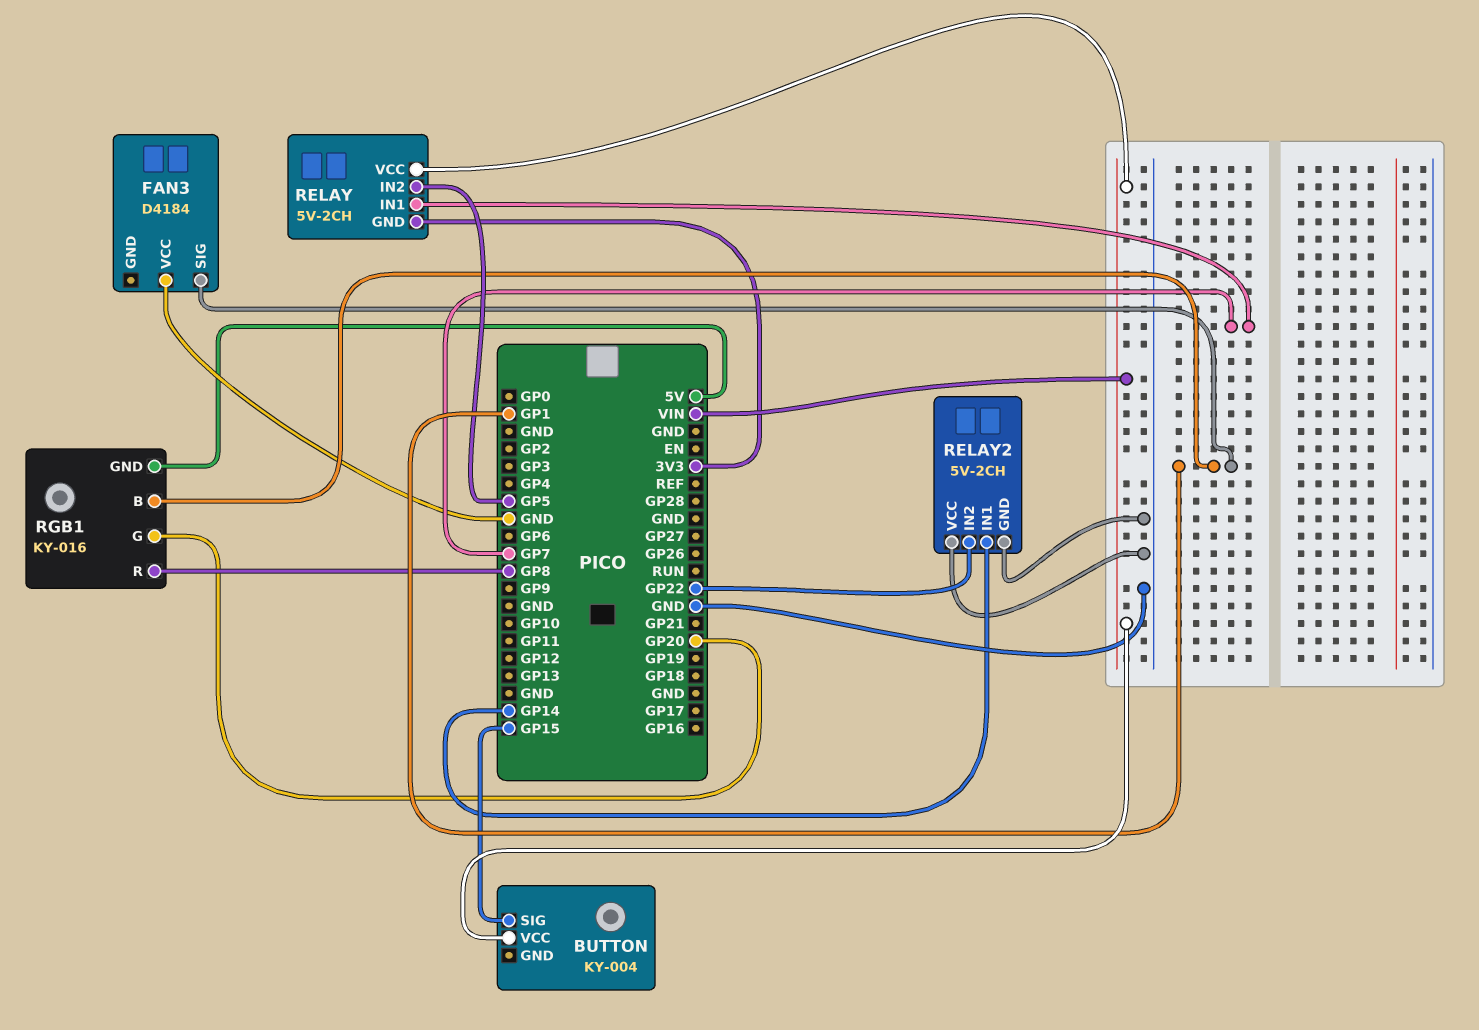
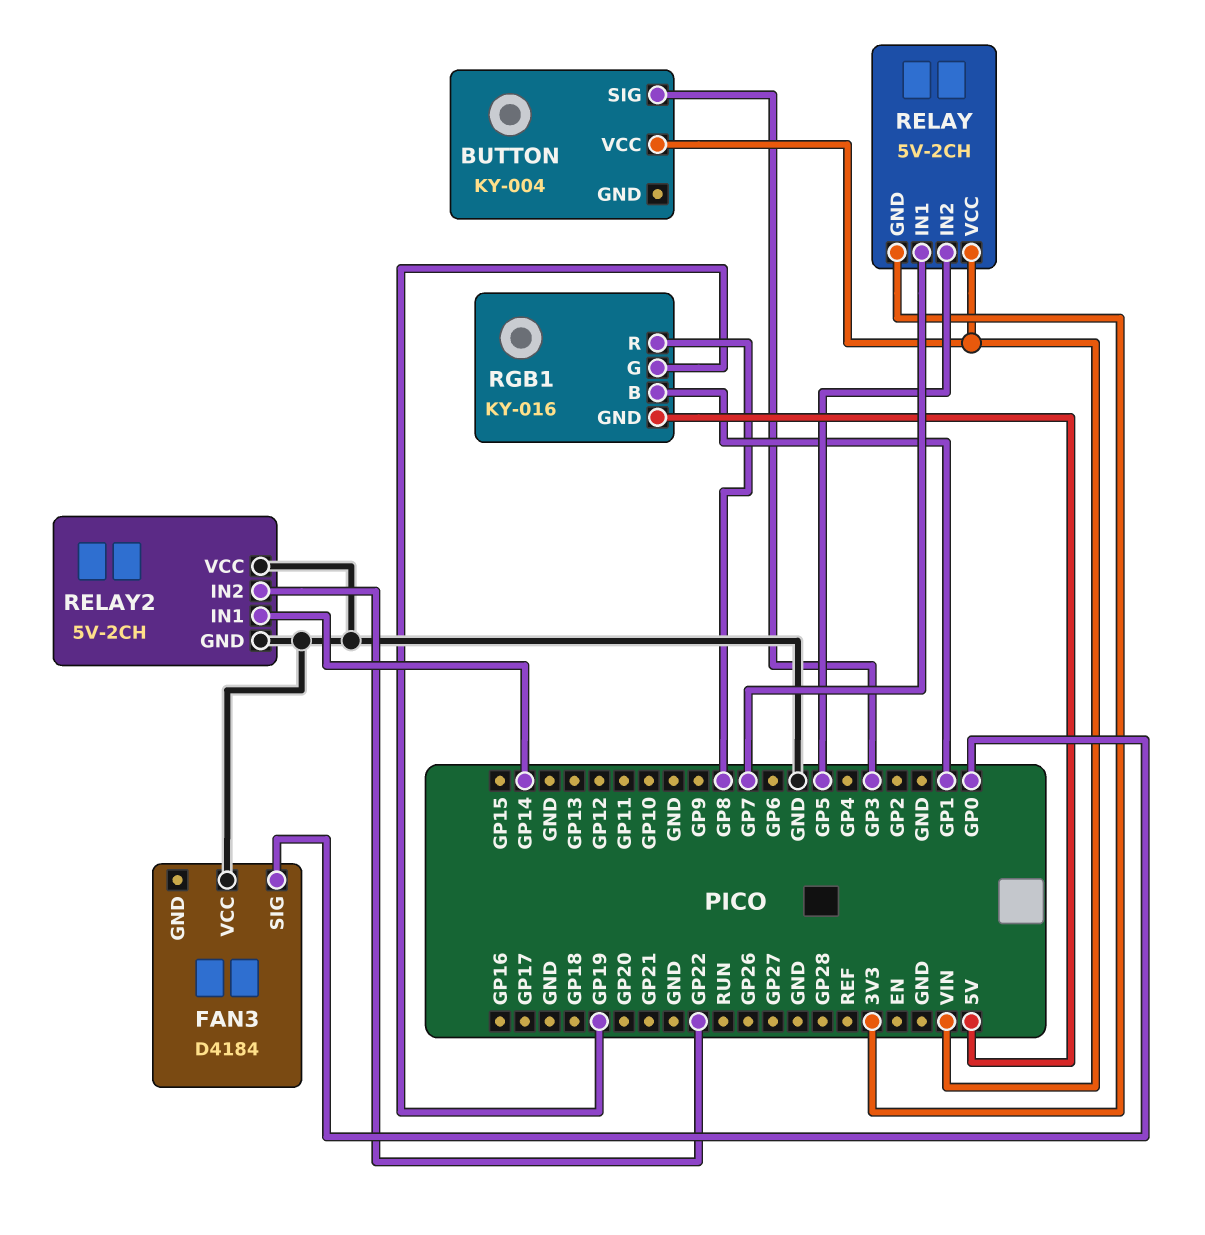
BUTTON pin SIG: GP15 -> GP3
FAN3 pin SIG: GP1 -> GP0
RGB1 pin G: GP20 -> GP19

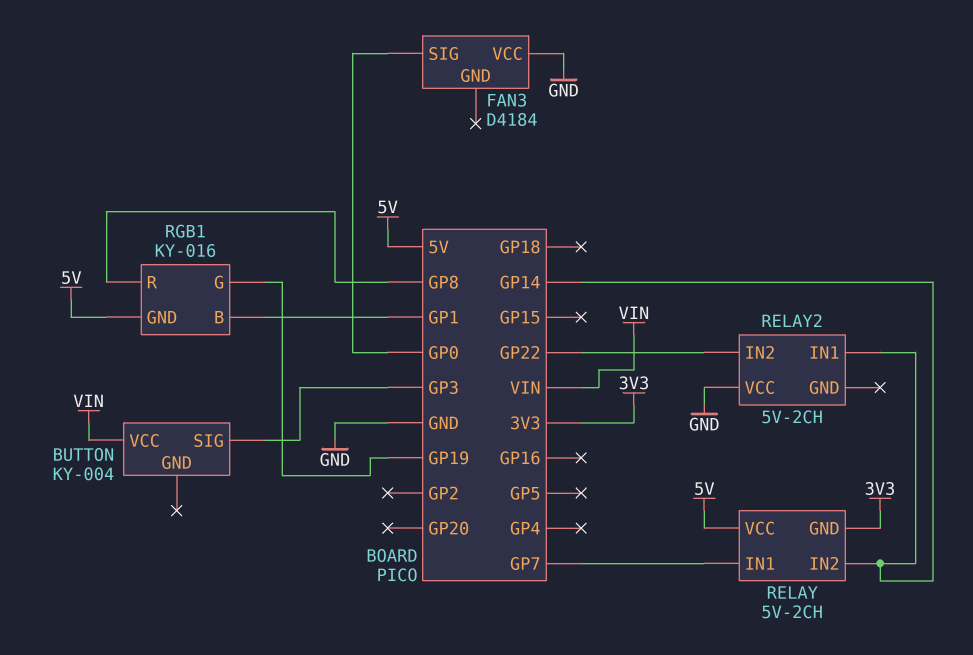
RELAY pin IN2: GP5 -> GP14
RELAY pin VCC: VIN -> 5V
RELAY2 pin GND: GND -> none

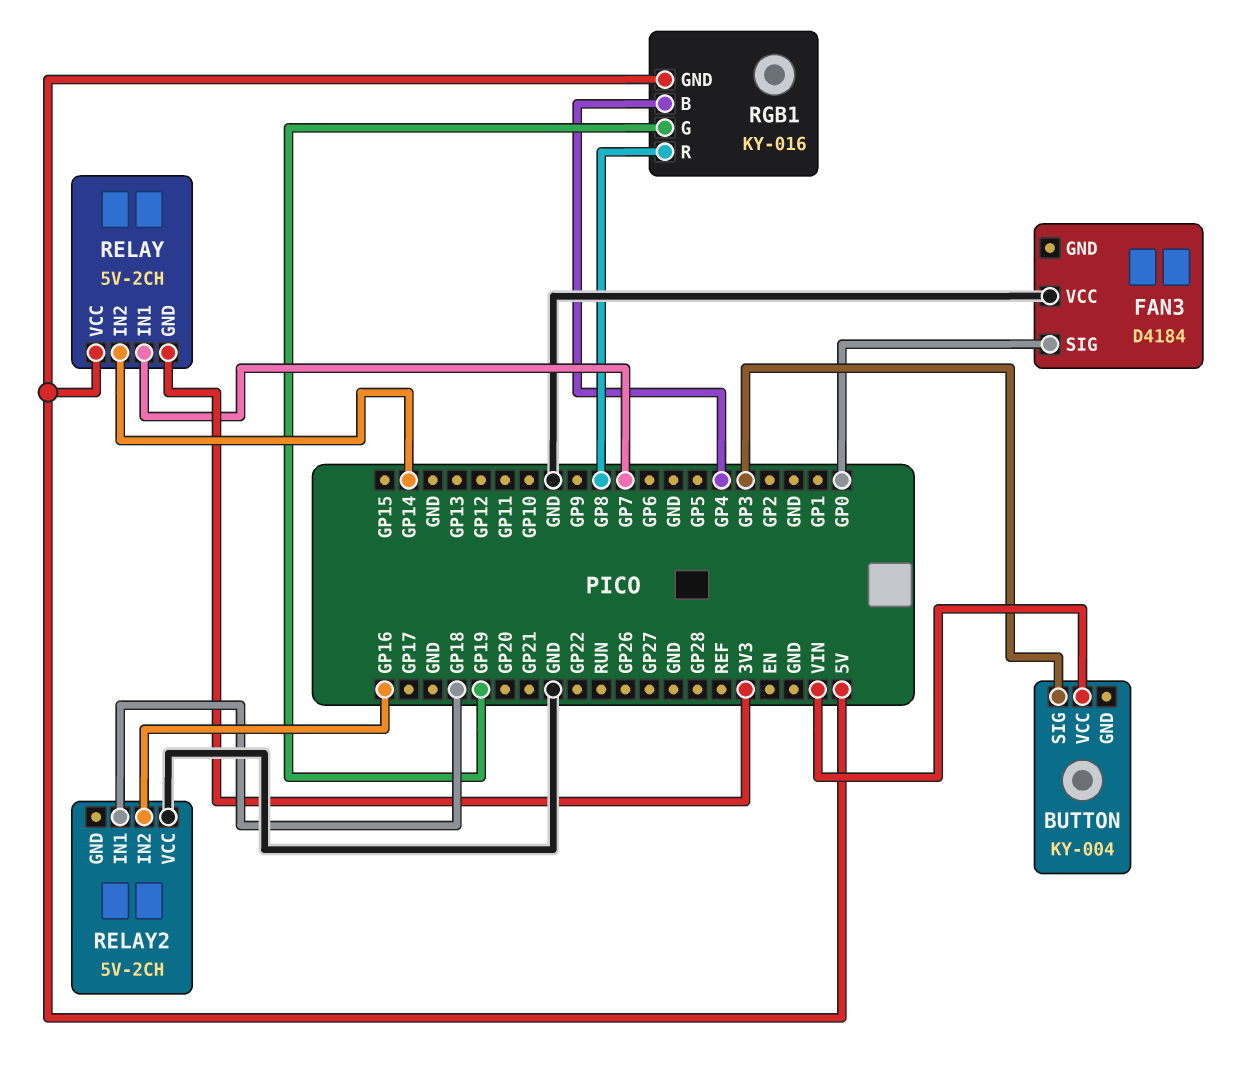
RELAY2 pin IN1: GP14 -> GP18
RELAY2 pin IN2: GP22 -> GP16
RGB1 pin B: GP1 -> GP4

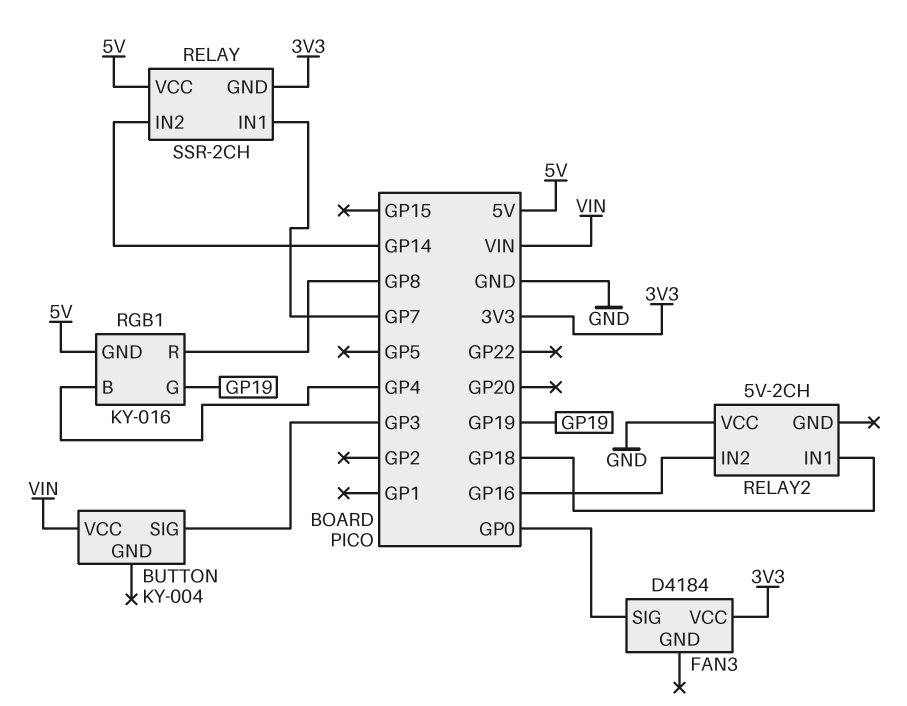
FAN3 pin VCC: GND -> 3V3
RELAY: 5V-2CH -> SSR-2CH

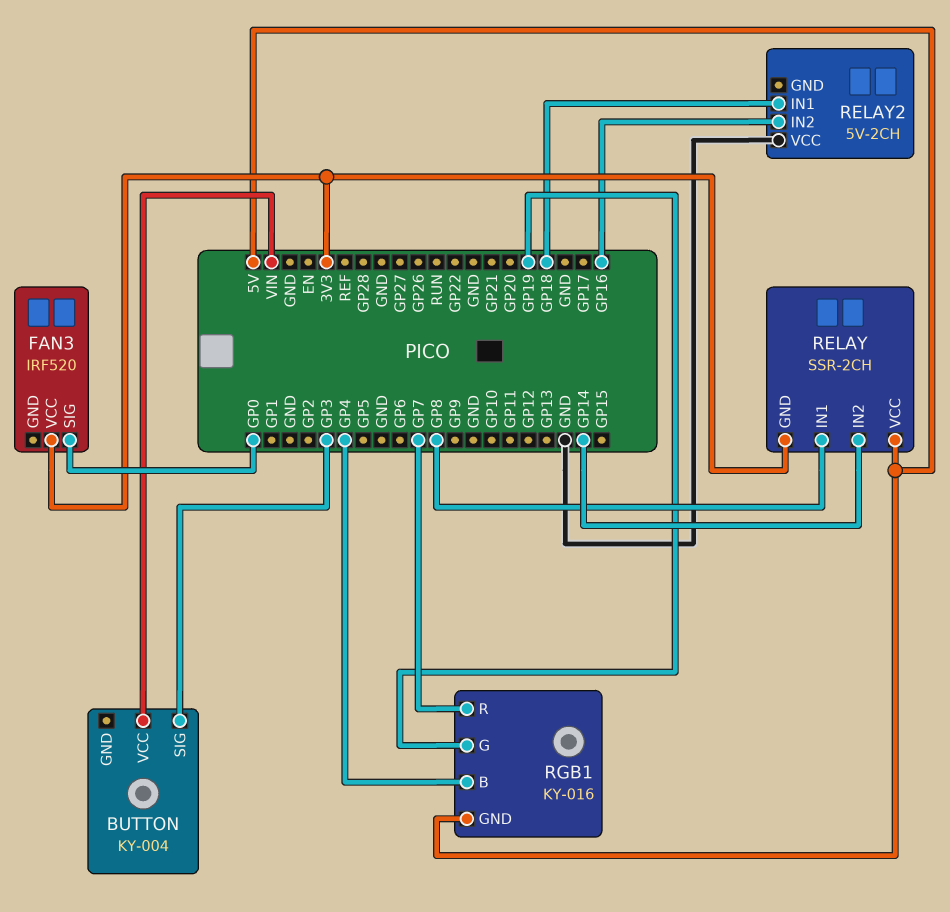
FAN3: D4184 -> IRF520
RELAY pin IN1: GP7 -> GP8
RGB1 pin R: GP8 -> GP7

